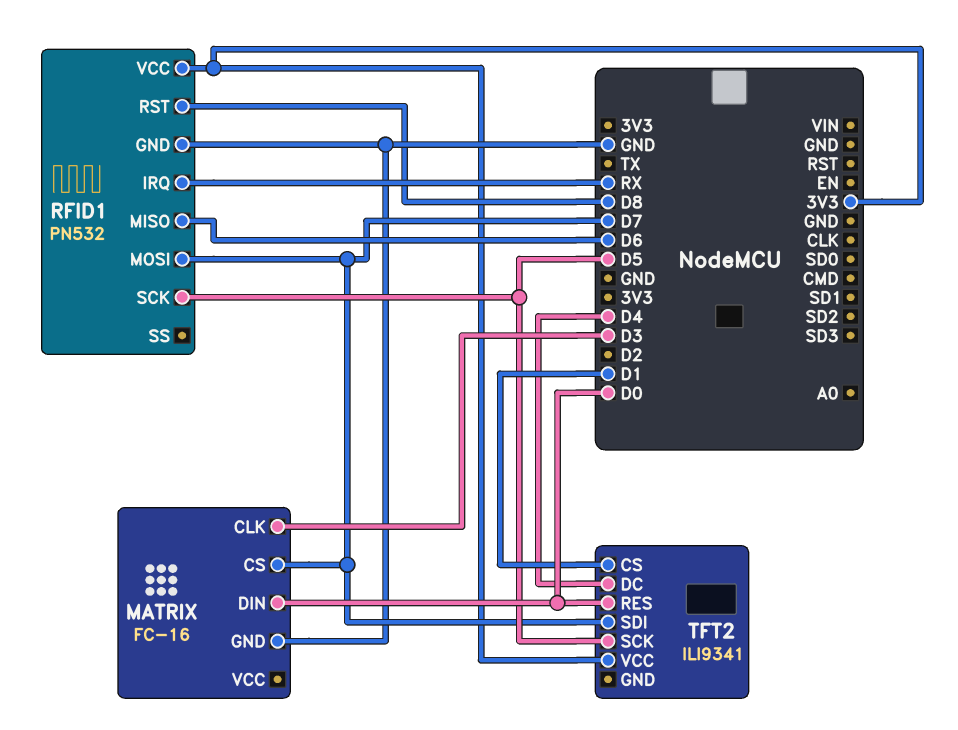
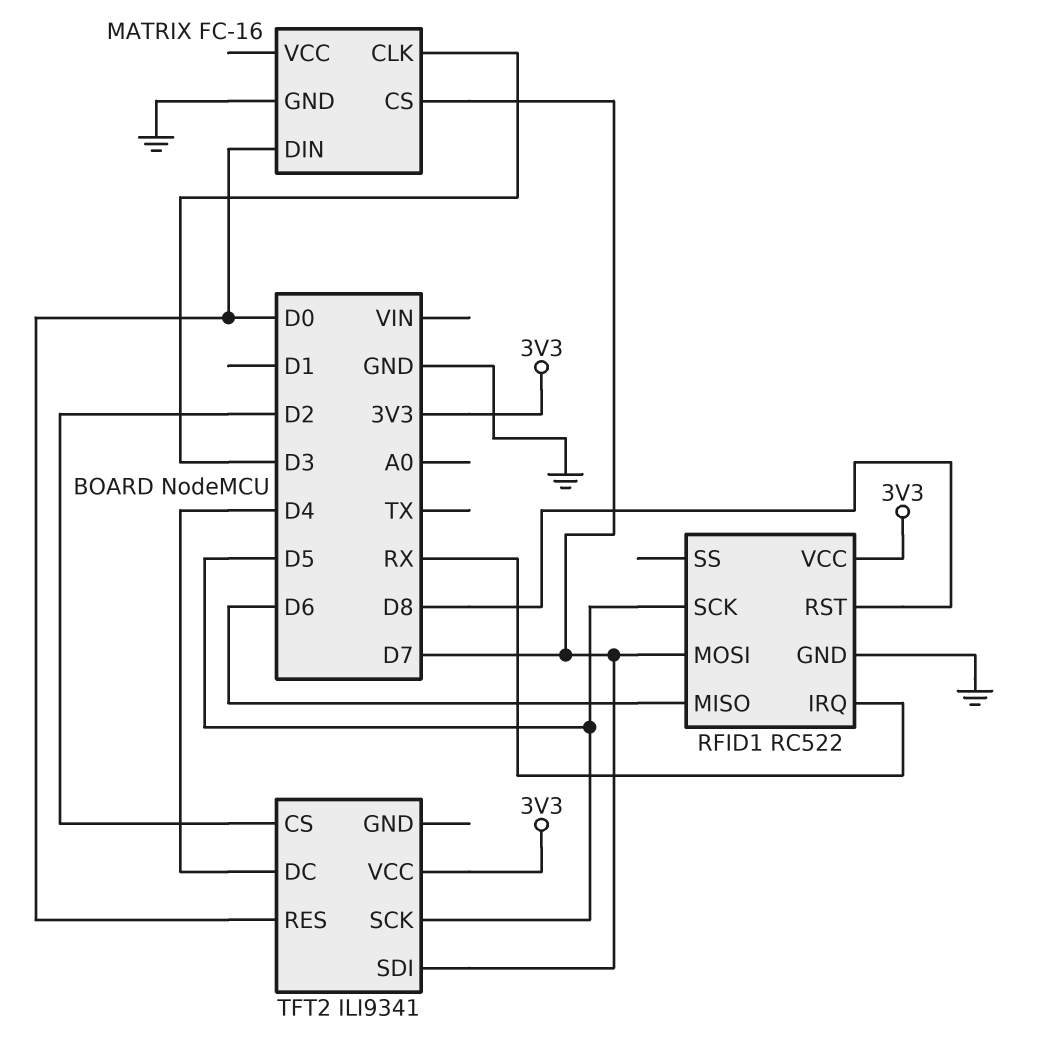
RFID1: PN532 -> RC522
TFT2 pin CS: D1 -> D2

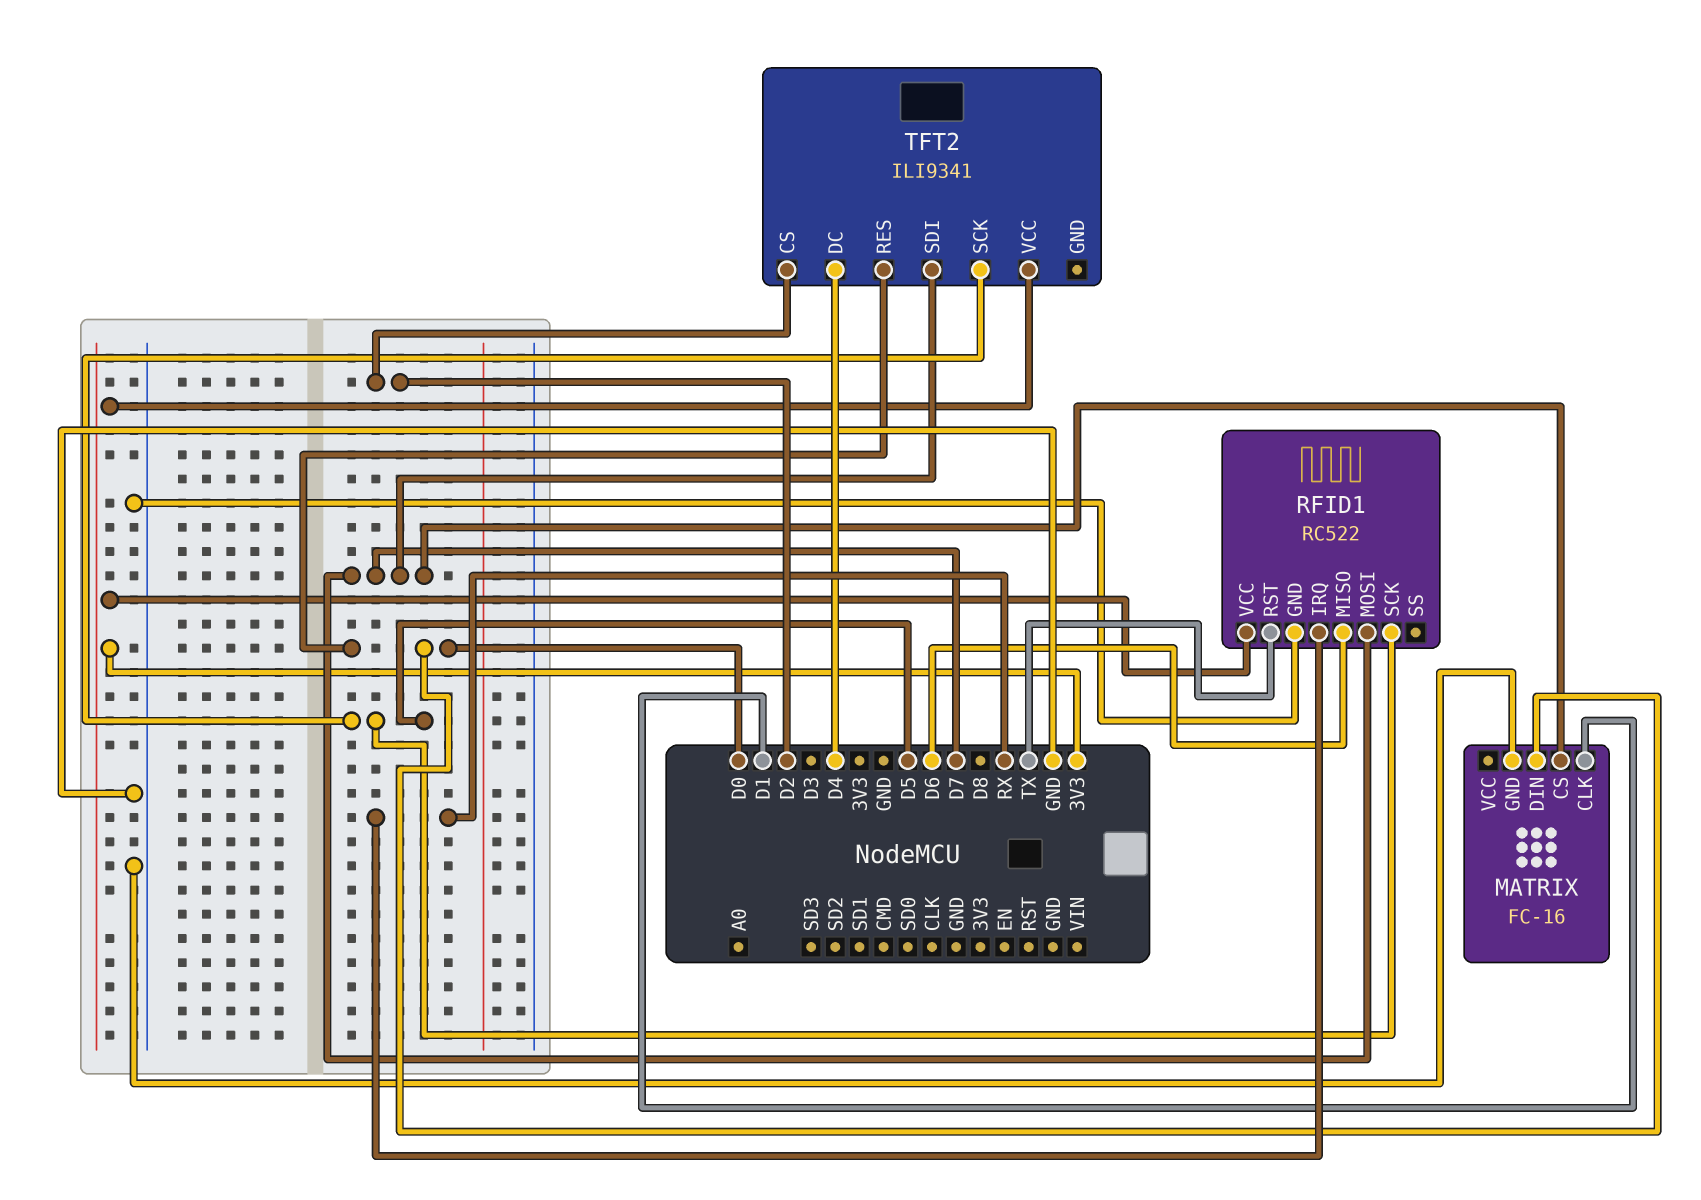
MATRIX pin CLK: D3 -> D1
RFID1 pin RST: D8 -> TX

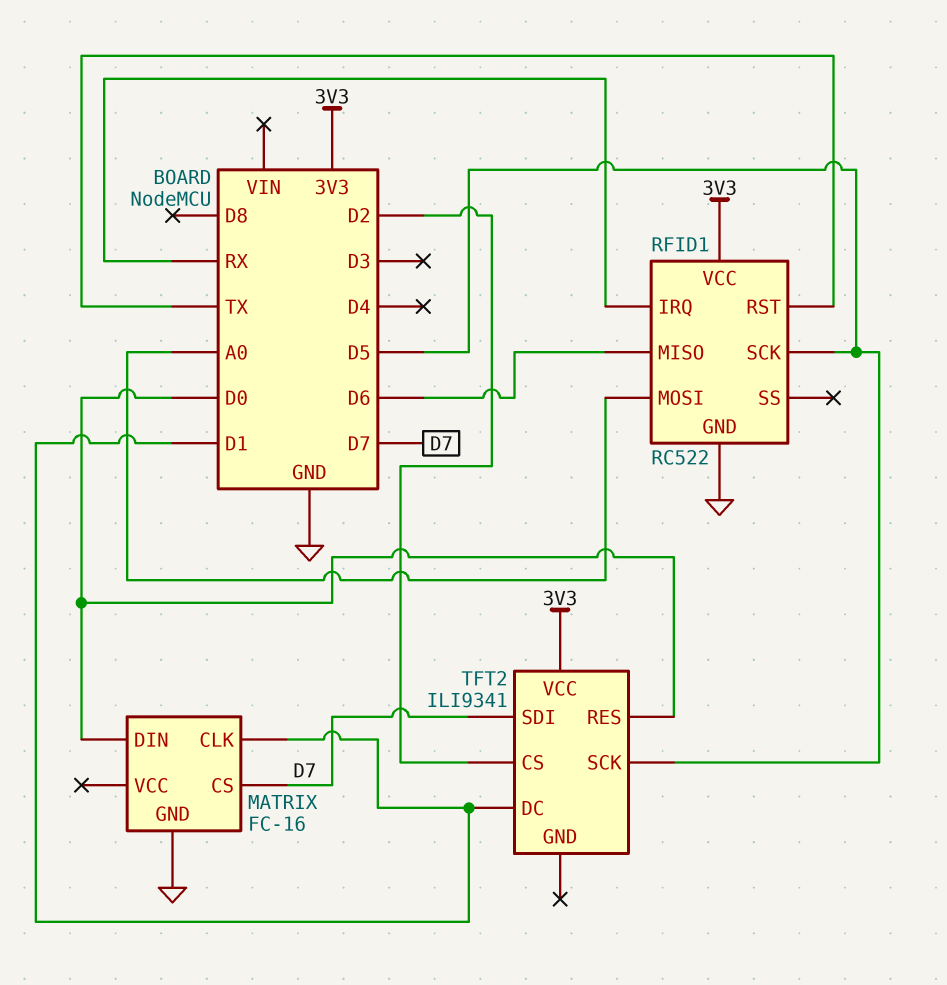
RFID1 pin MOSI: D7 -> A0
TFT2 pin DC: D4 -> D1

